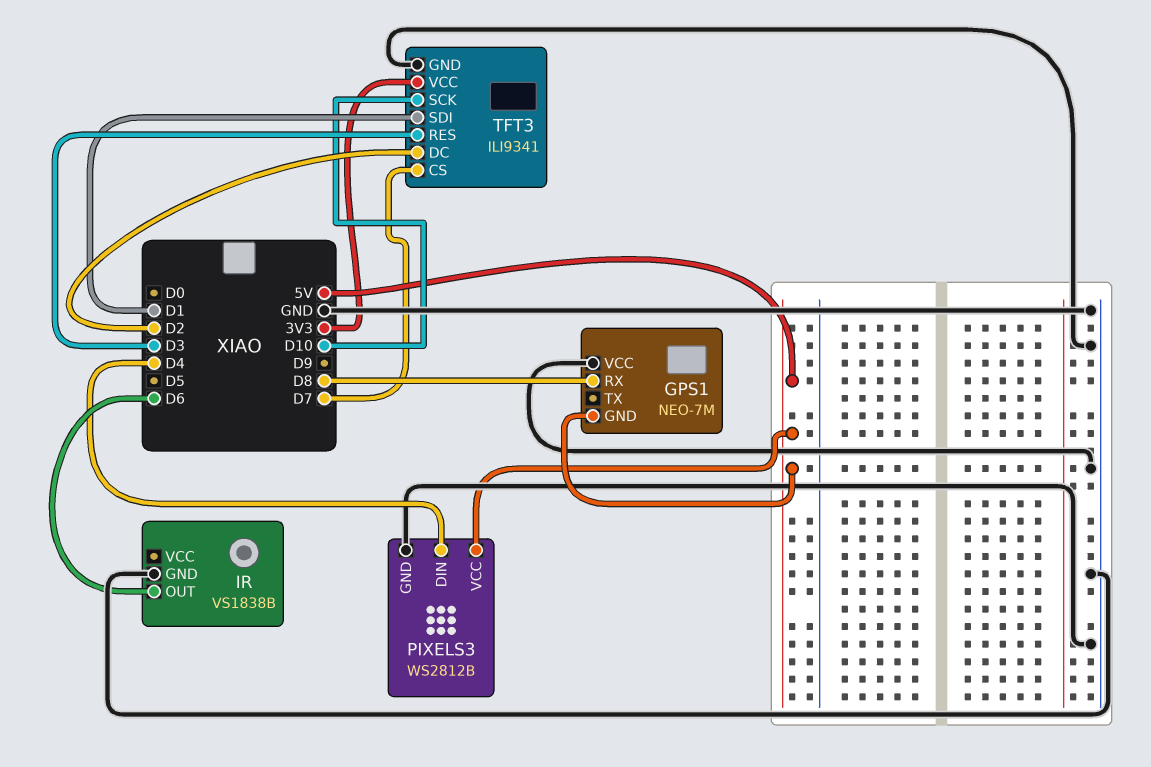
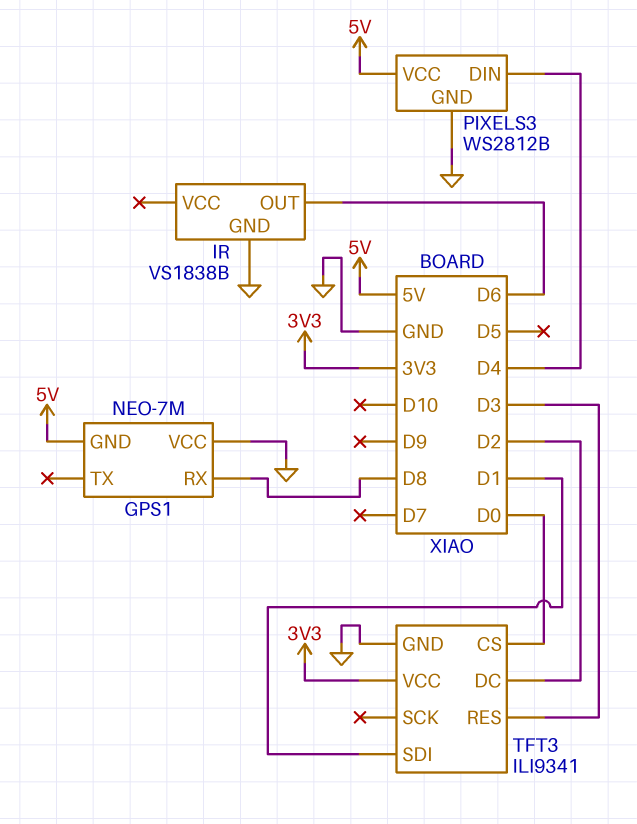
TFT3 pin CS: D7 -> D0
TFT3 pin SCK: D10 -> none

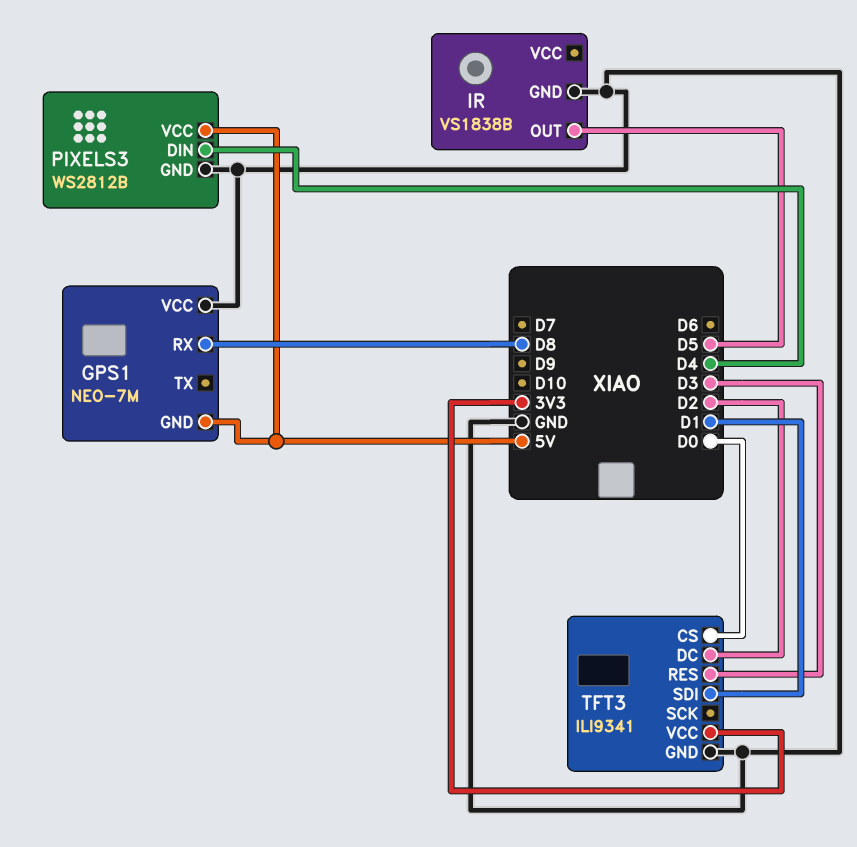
IR pin OUT: D6 -> D5

